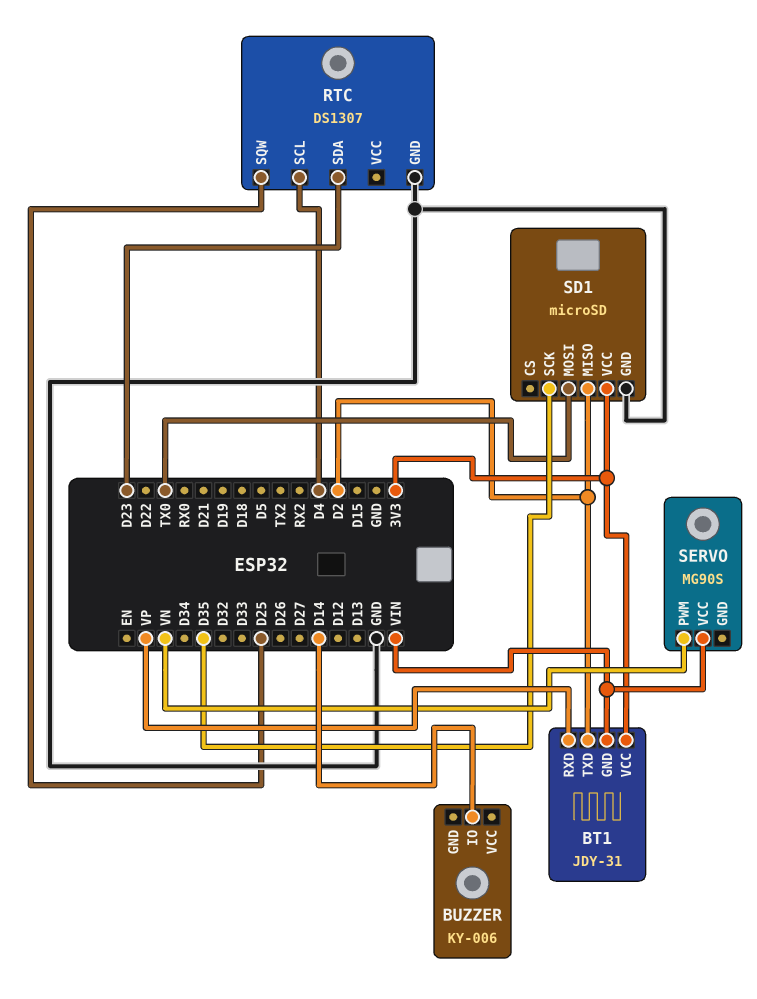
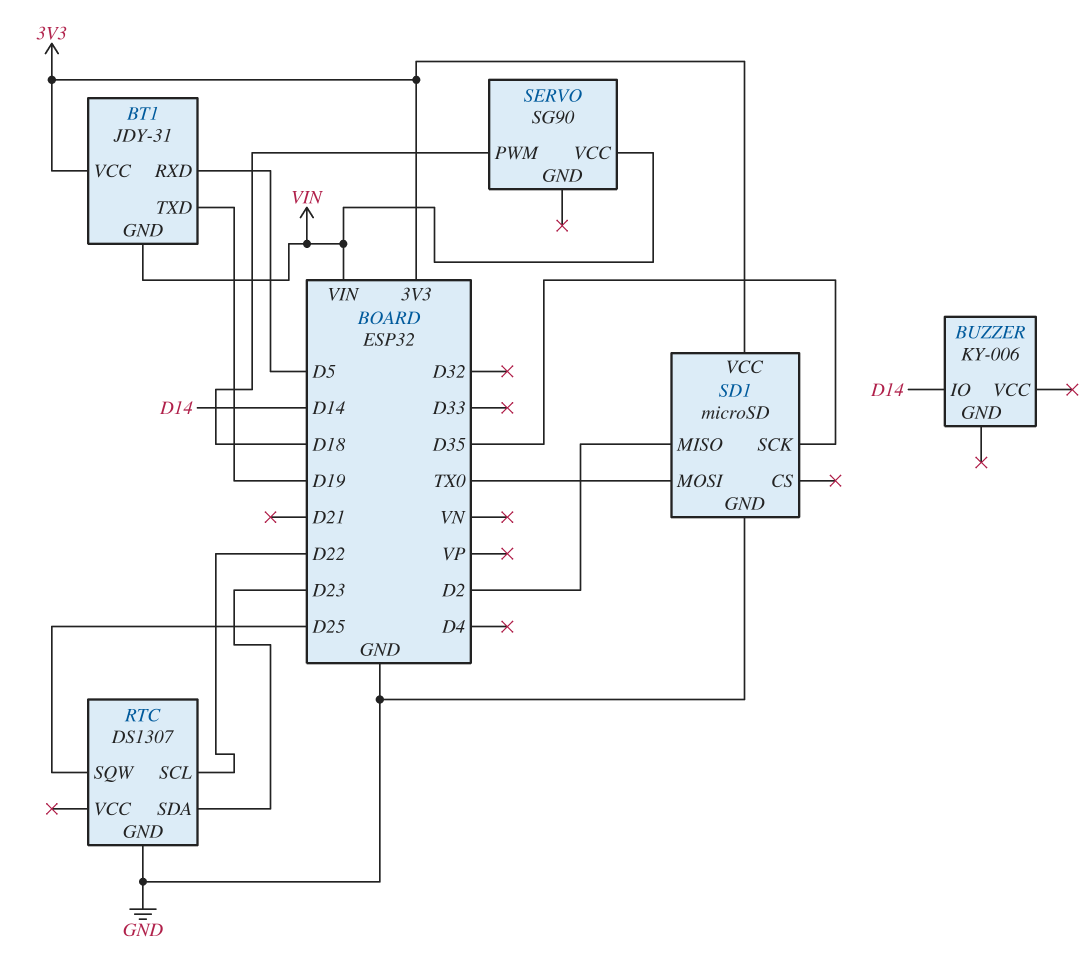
BT1 pin RXD: VP -> D5
BT1 pin TXD: D2 -> D19
RTC pin SCL: D4 -> D22
SERVO: MG90S -> SG90
SERVO pin PWM: VN -> D18

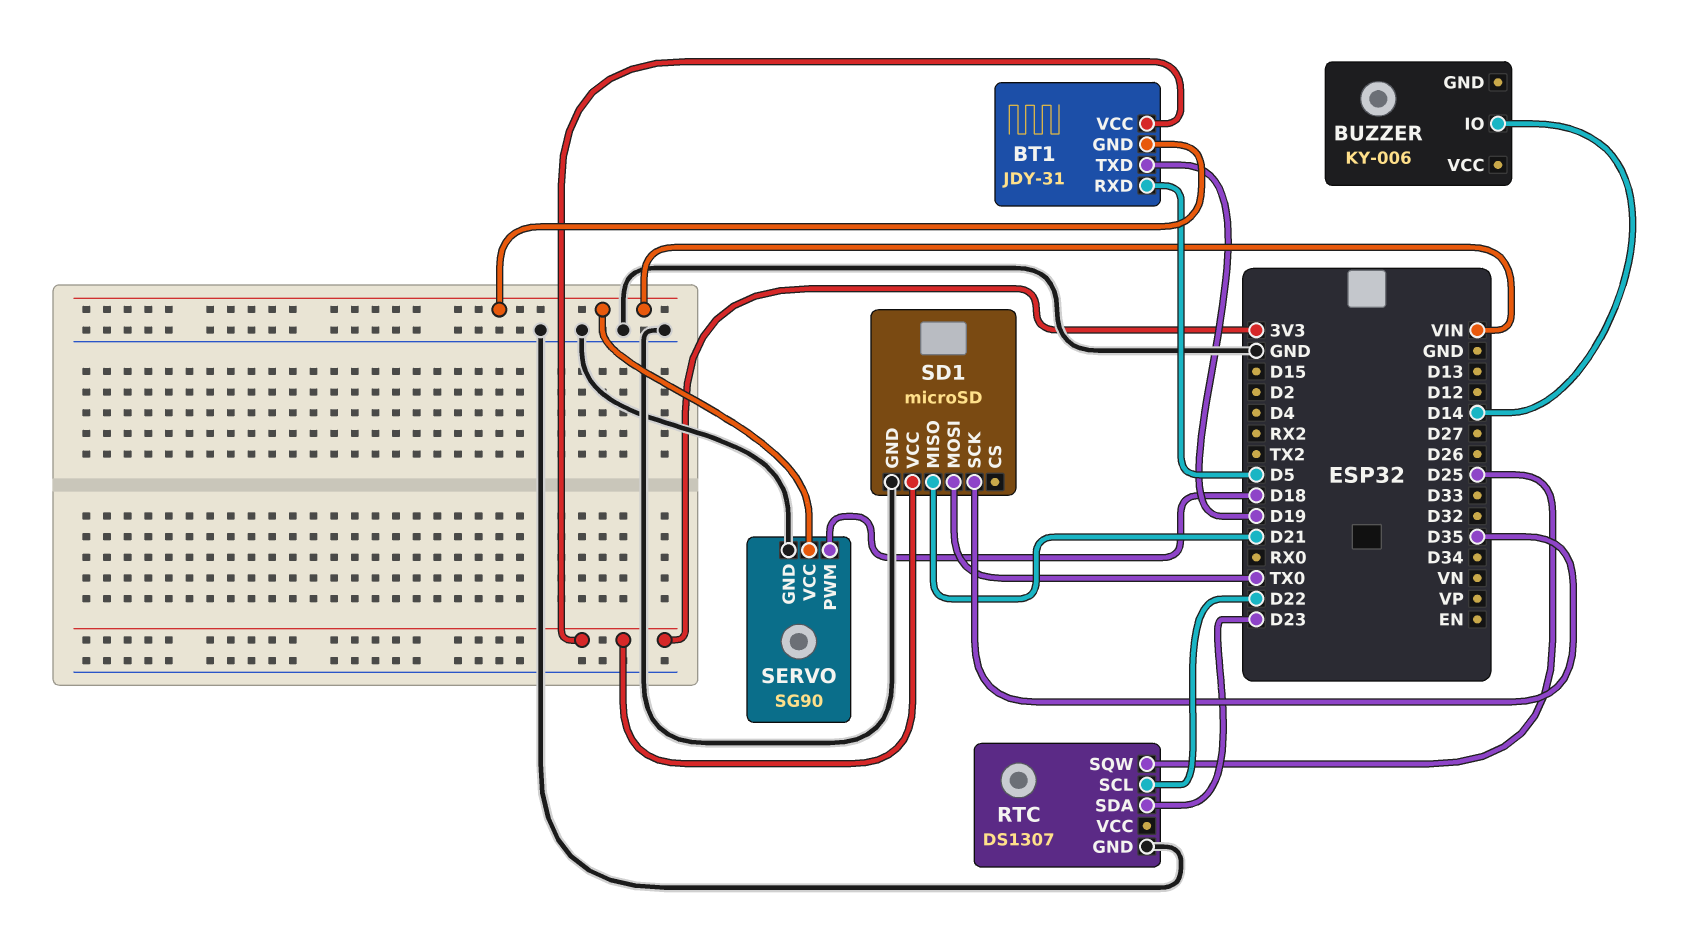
SD1 pin MISO: D2 -> D21
SERVO pin GND: none -> GND

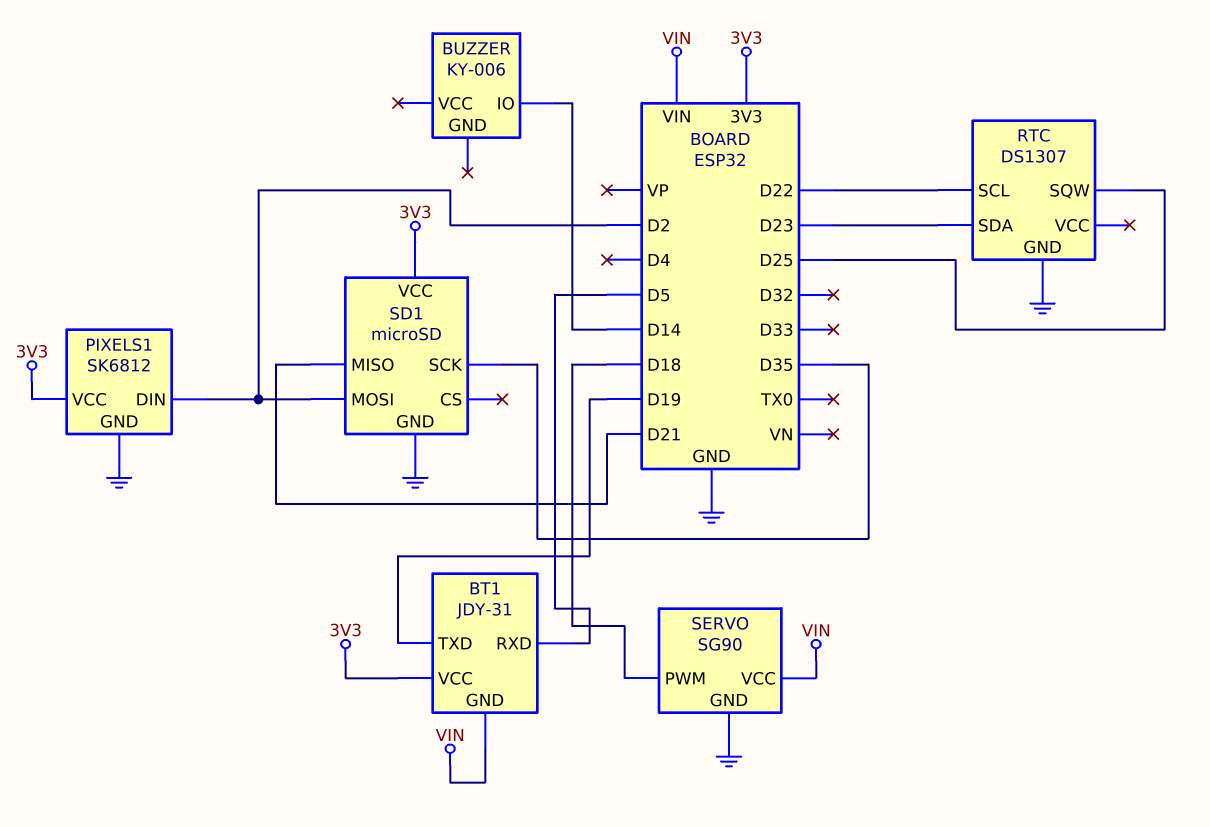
PIXELS1: none -> SK6812
PIXELS1 pin DIN: none -> D2
PIXELS1 pin GND: none -> GND
PIXELS1 pin VCC: none -> 3V3
SD1 pin MOSI: TX0 -> D2

